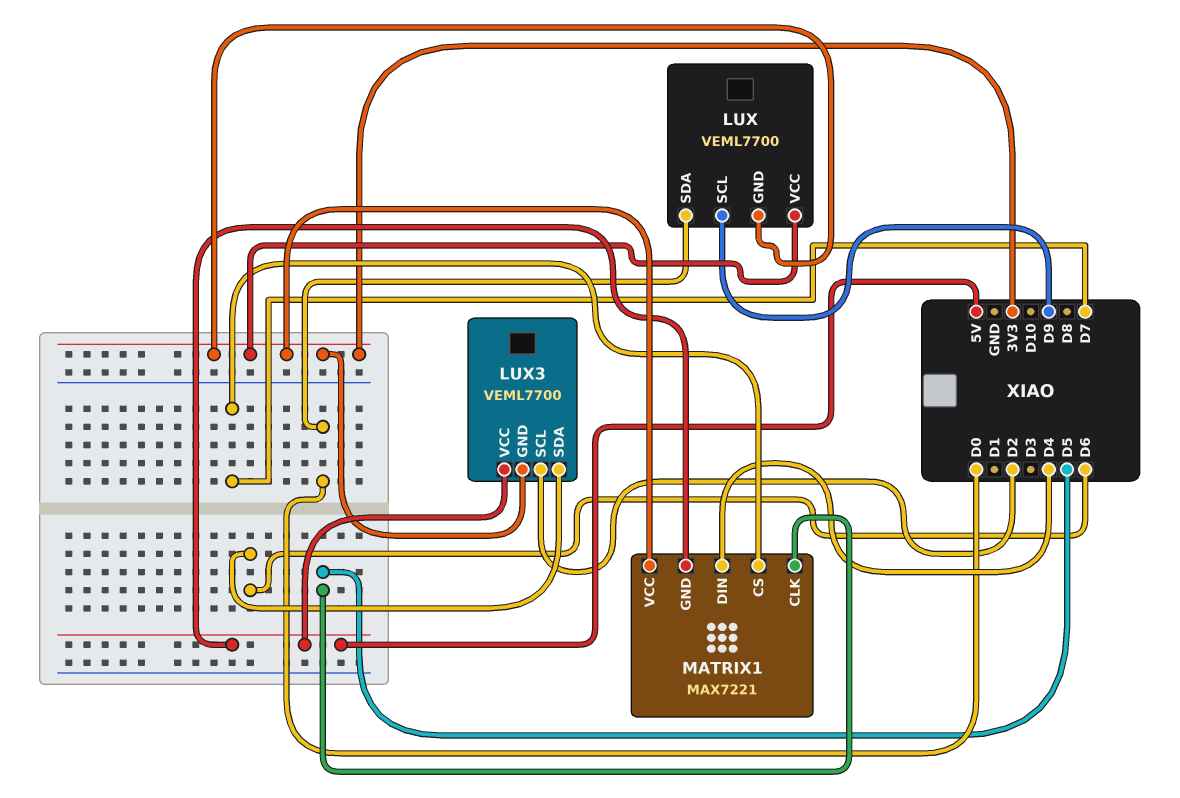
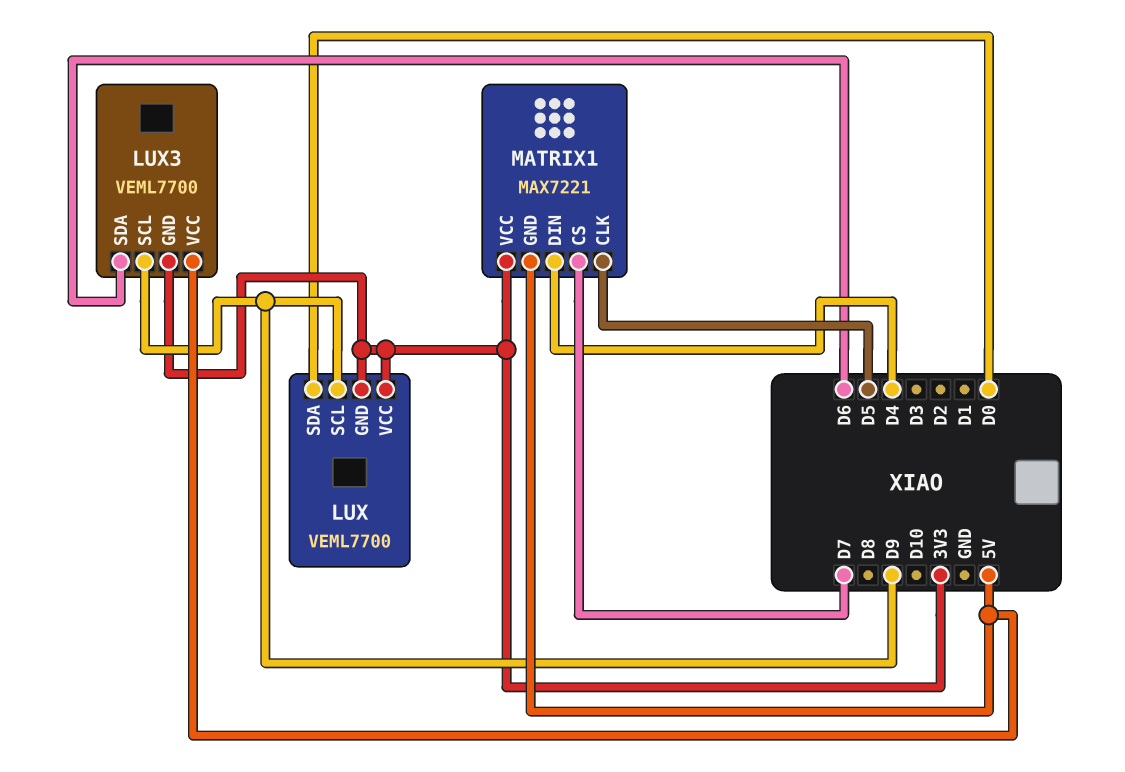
LUX3 pin SCL: D2 -> D9

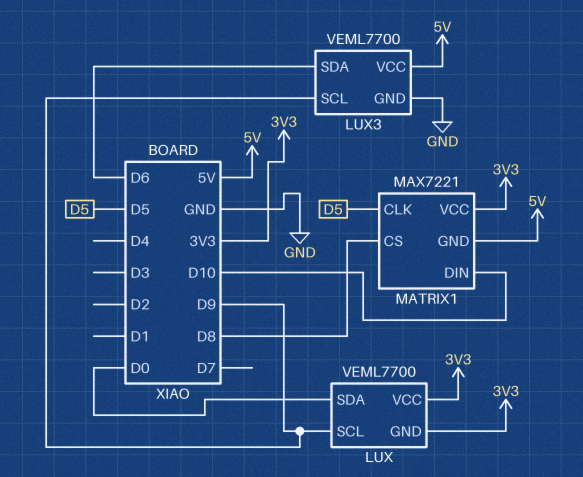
LUX3 pin GND: 3V3 -> GND
MATRIX1 pin CS: D7 -> D8
MATRIX1 pin DIN: D4 -> D10

